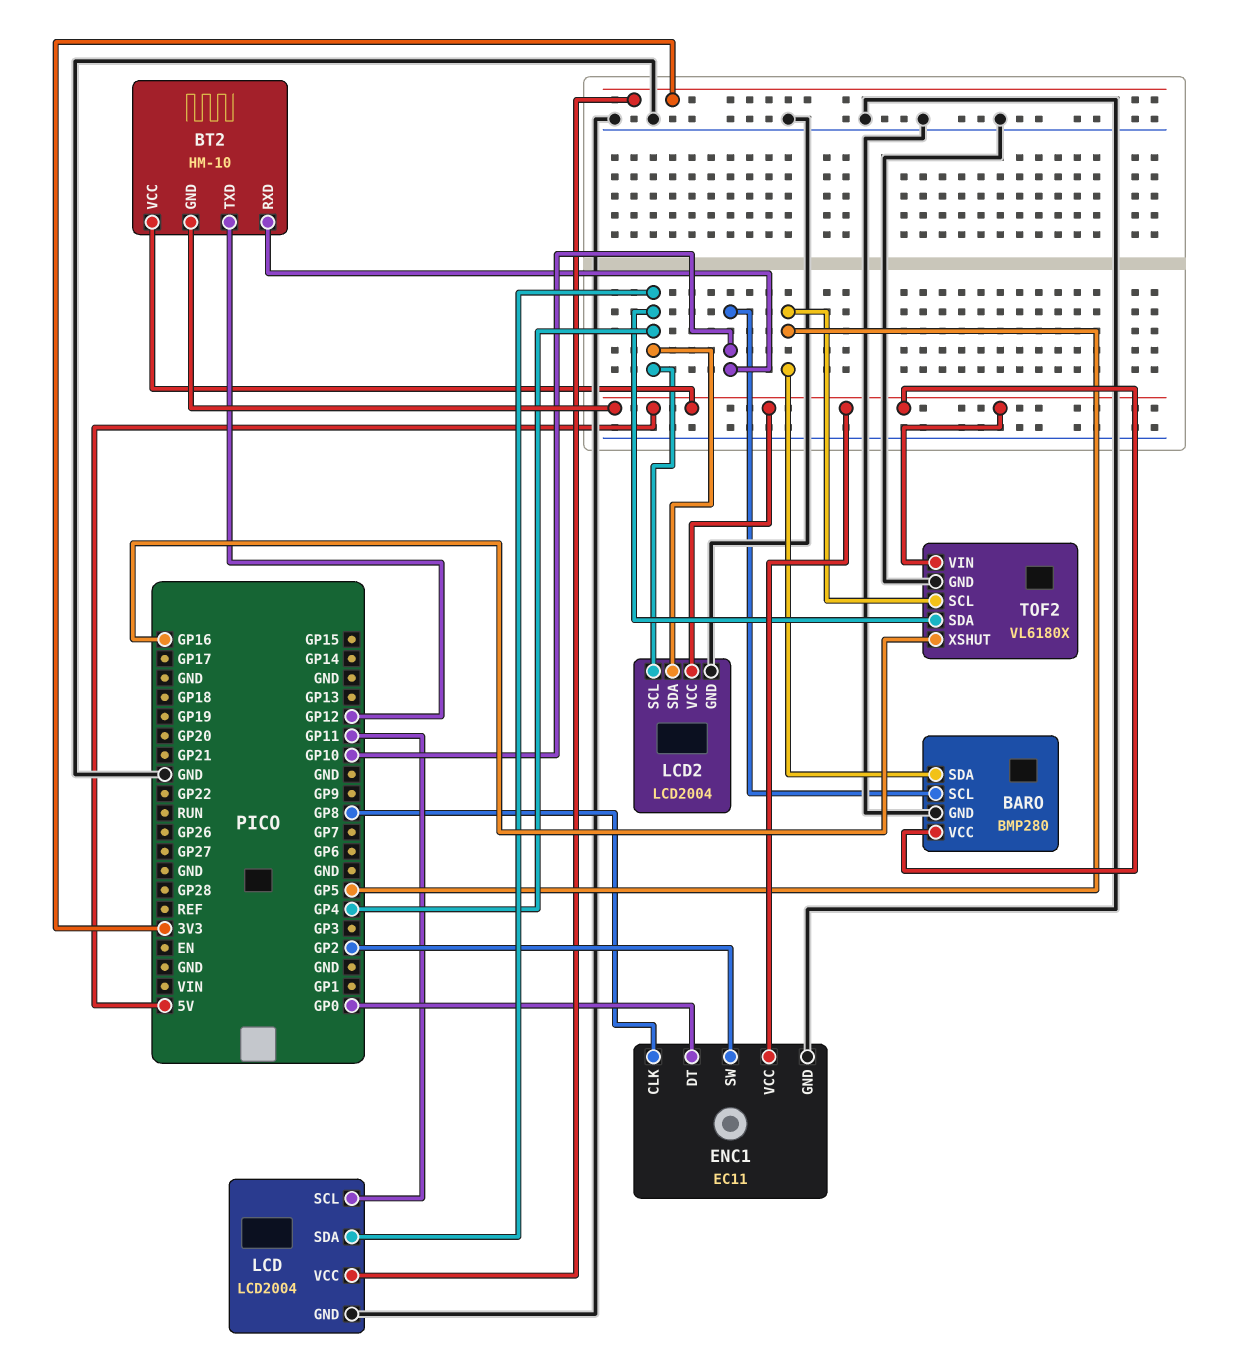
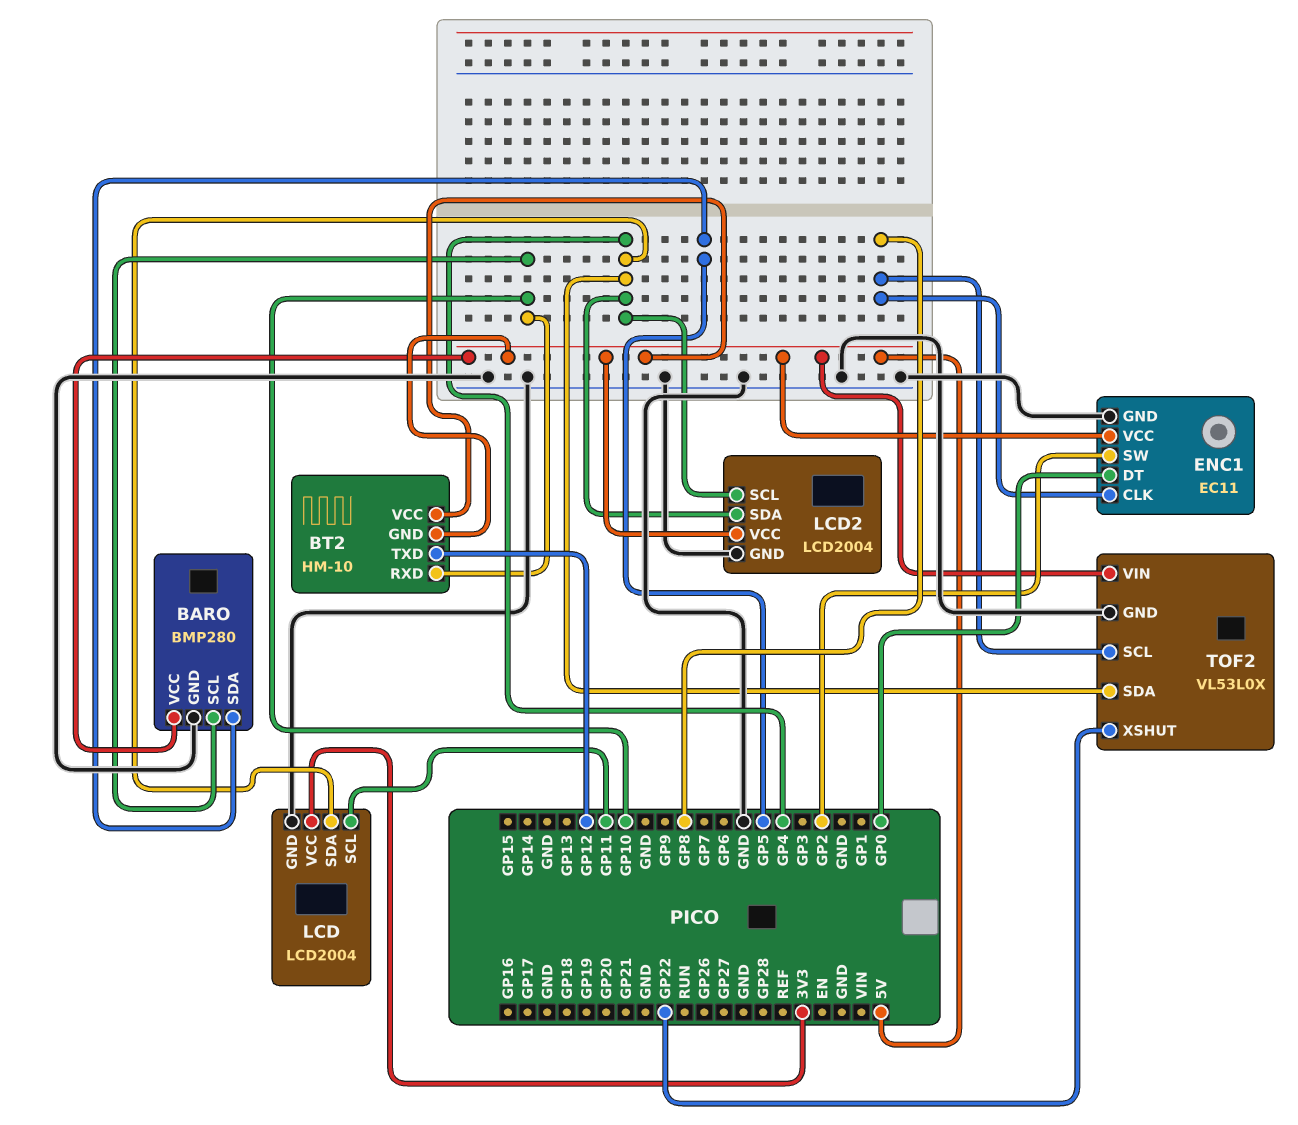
TOF2: VL6180X -> VL53L0X
TOF2 pin SCL: GP5 -> GP8
TOF2 pin XSHUT: GP16 -> GP22

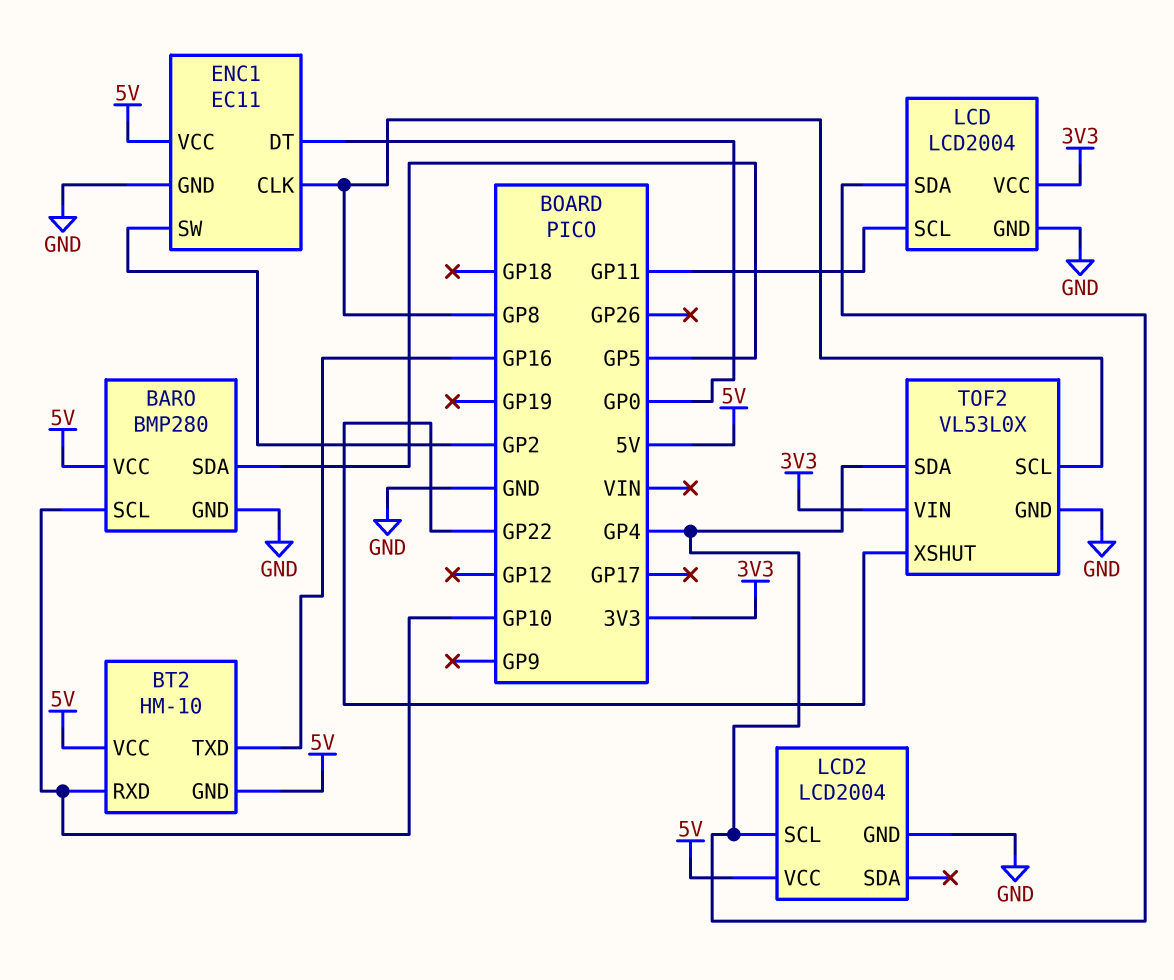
BT2 pin TXD: GP12 -> GP16
LCD2 pin SDA: GP4 -> none
TOF2 pin VIN: 5V -> 3V3

